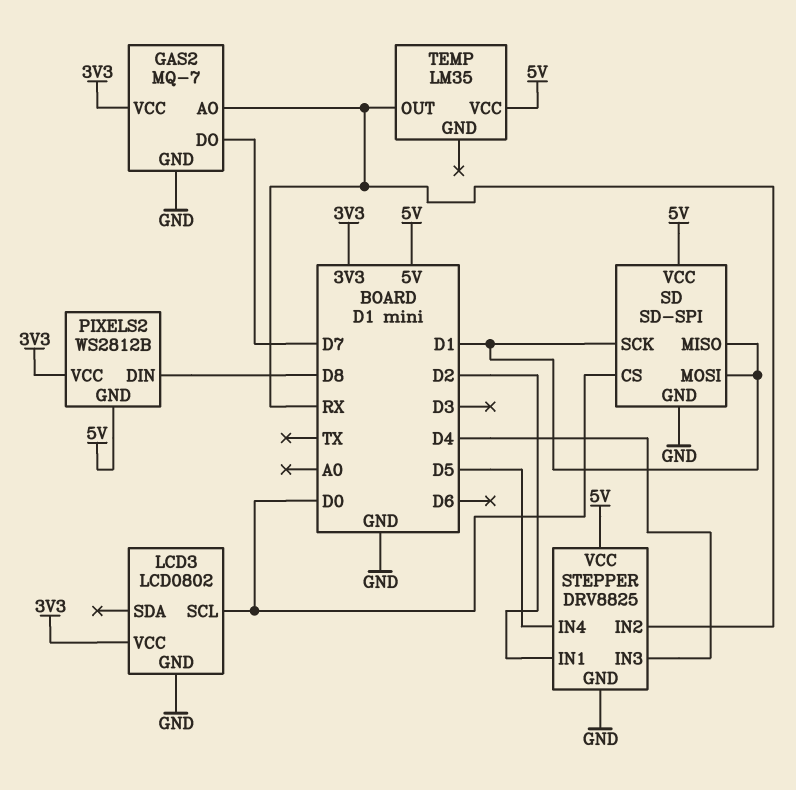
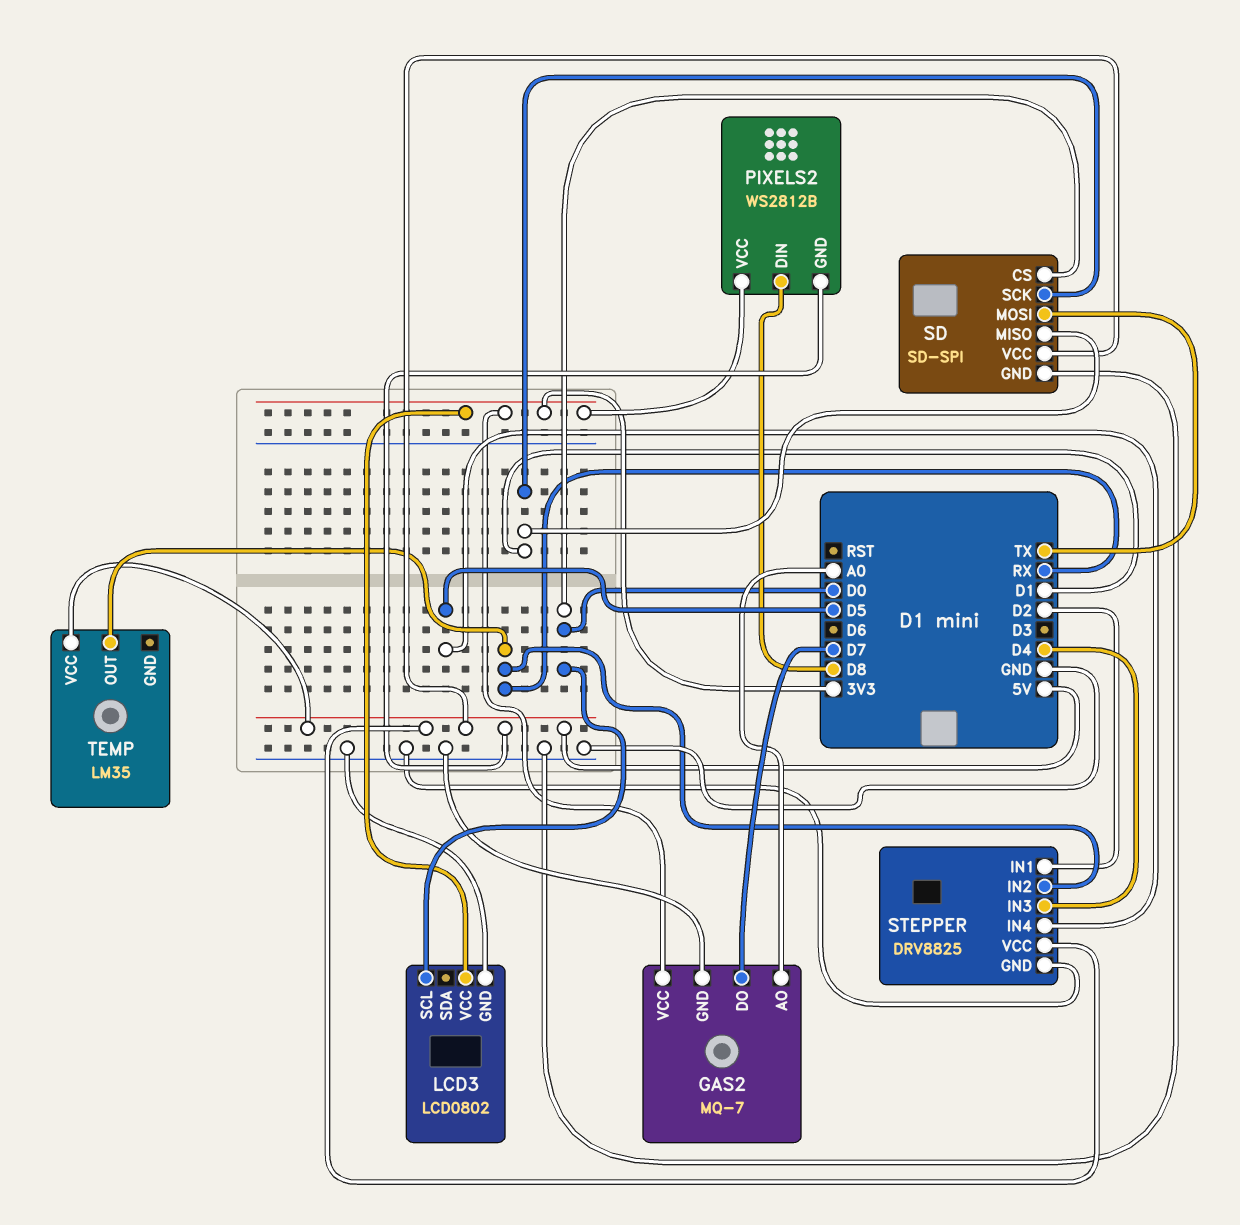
GAS2 pin AO: RX -> A0
SD pin MOSI: D1 -> TX

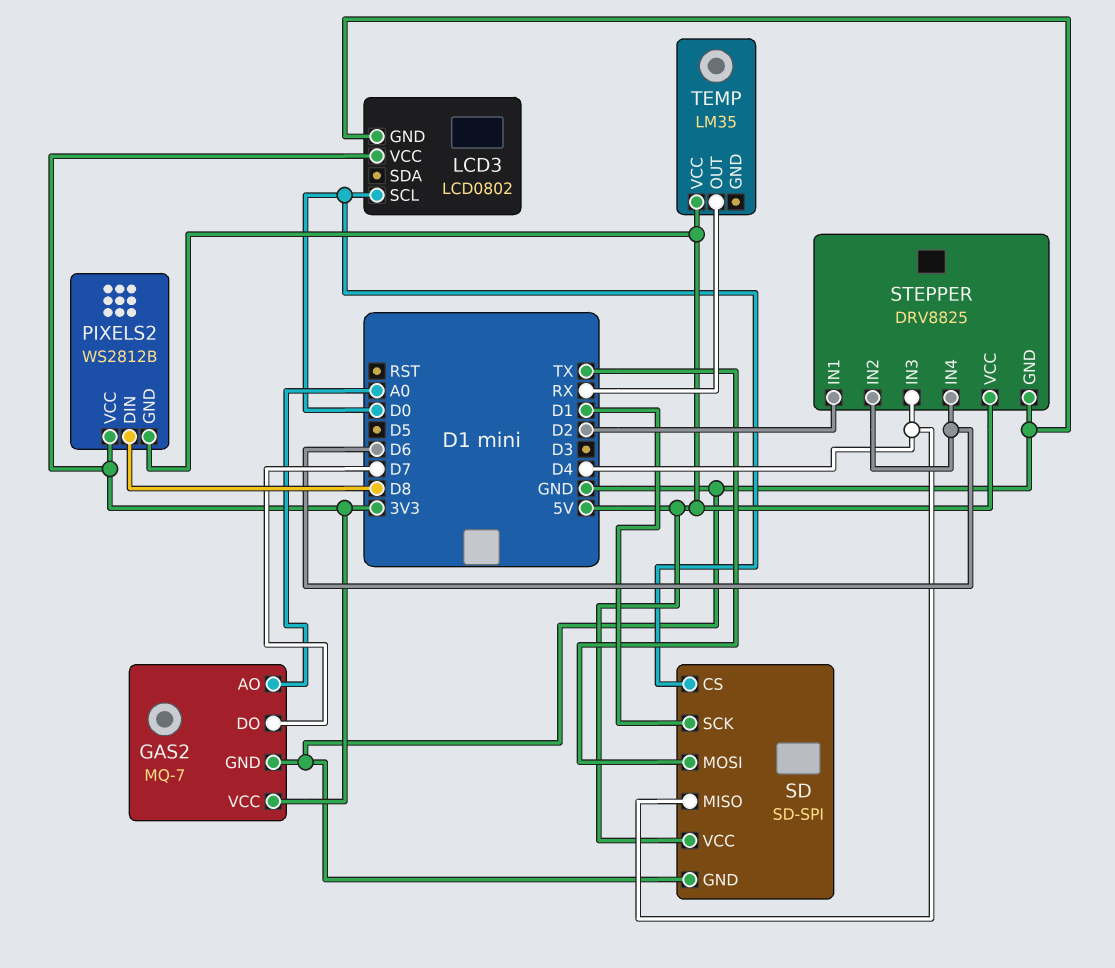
SD pin MISO: D1 -> D4
STEPPER pin IN2: RX -> D6
STEPPER pin IN4: D5 -> D6

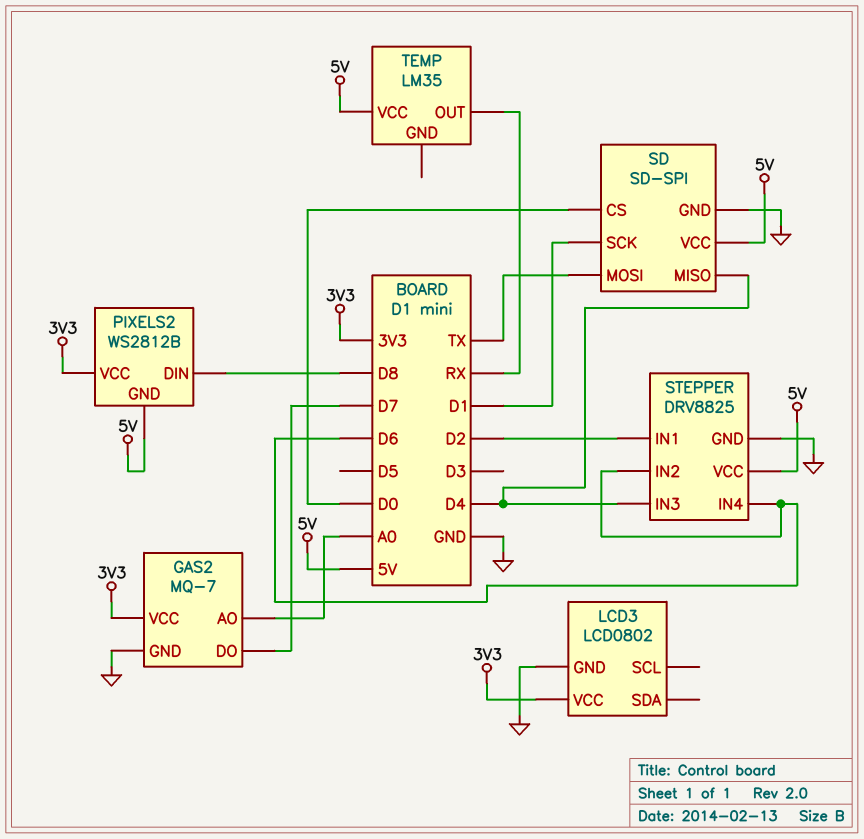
LCD3 pin SCL: D0 -> none

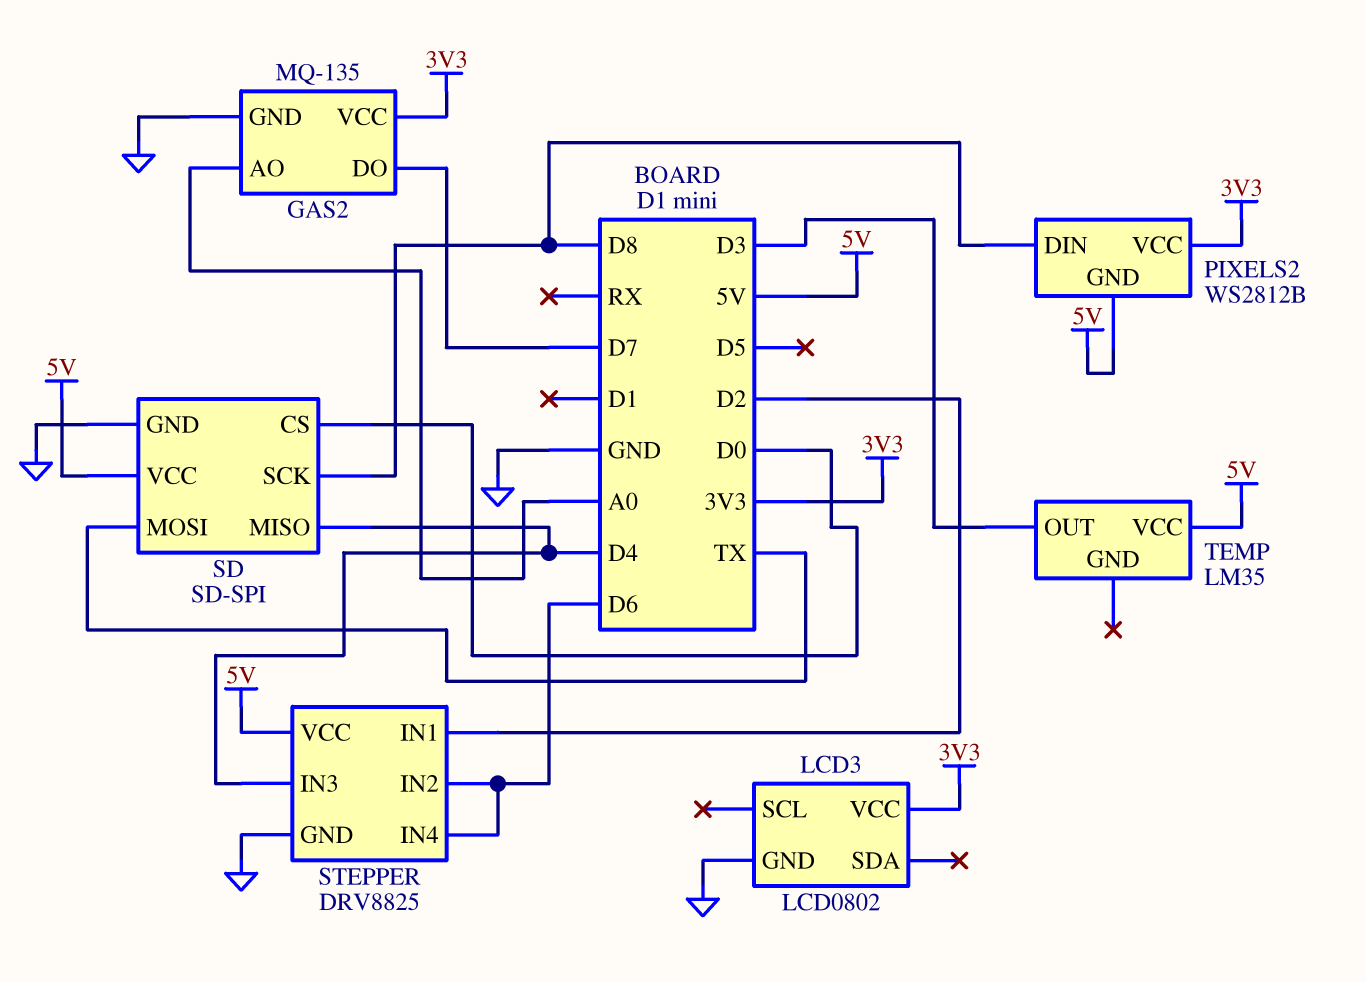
GAS2: MQ-7 -> MQ-135
SD pin SCK: D1 -> D8
TEMP pin OUT: RX -> D3

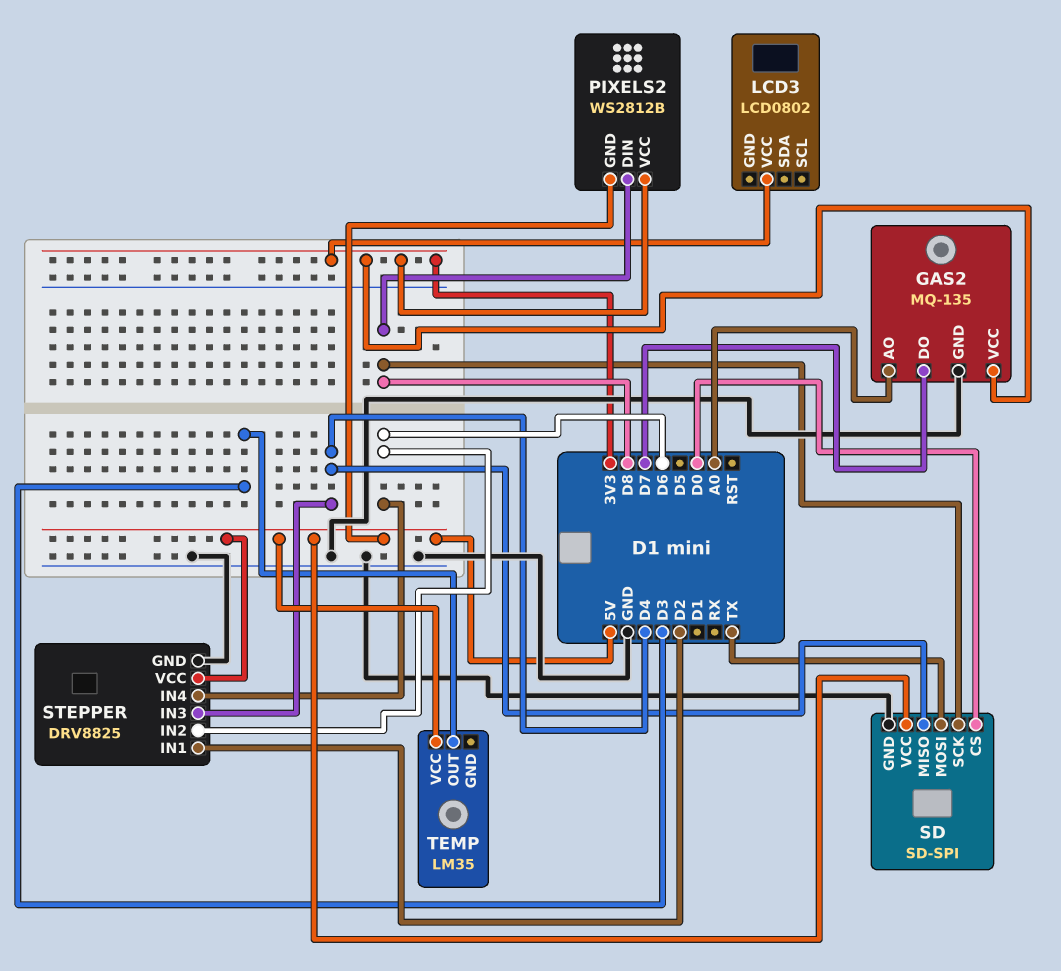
LCD3 pin GND: GND -> none

